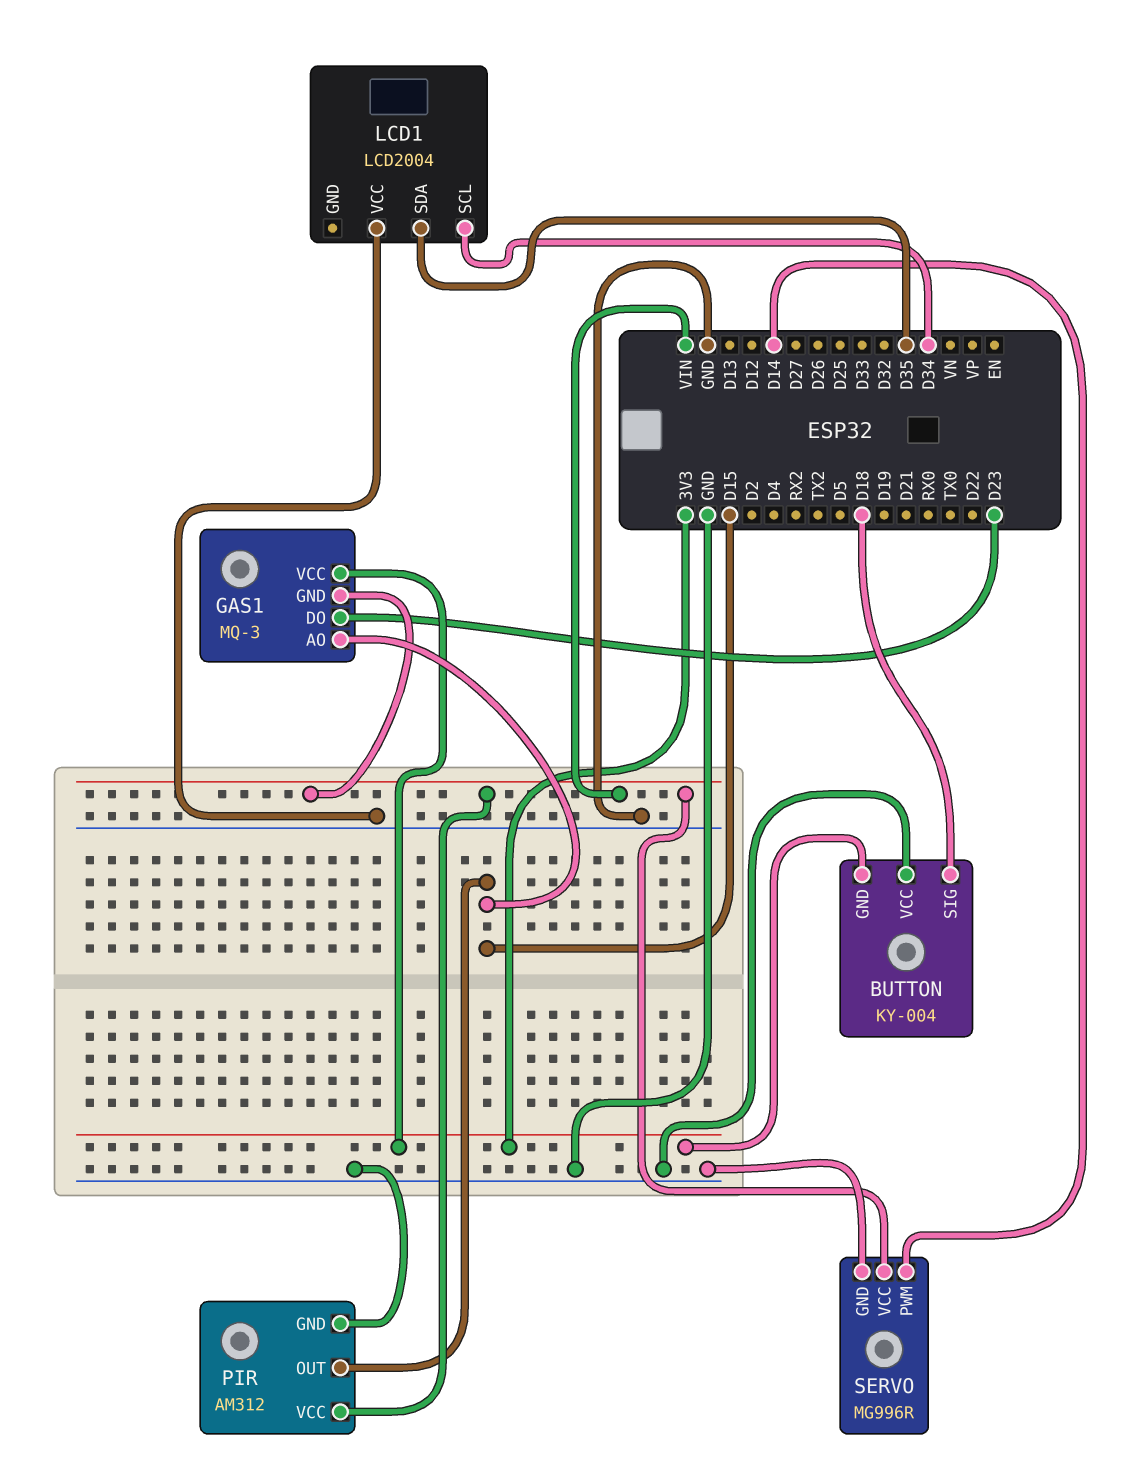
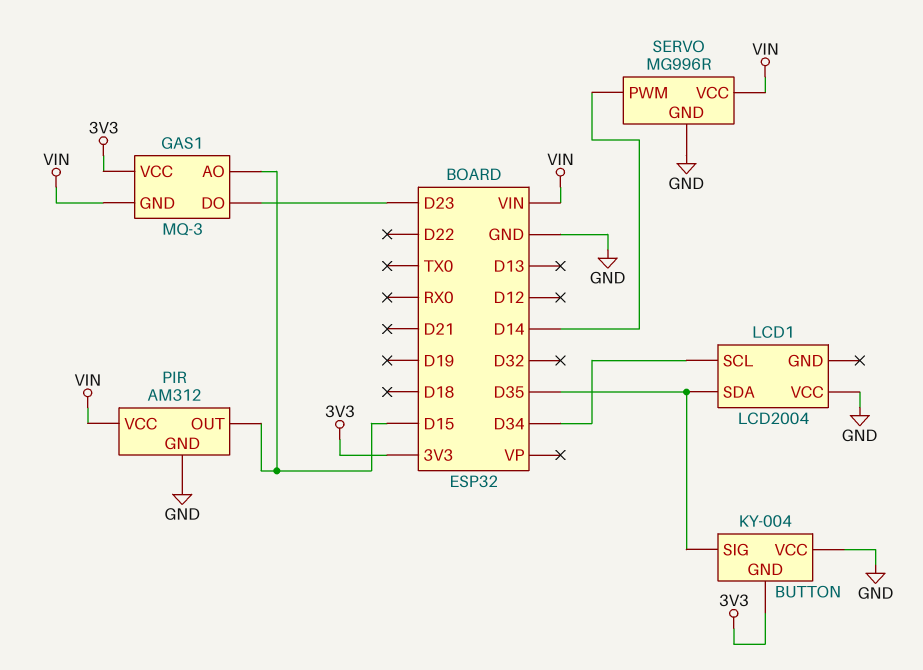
BUTTON pin SIG: D18 -> D35

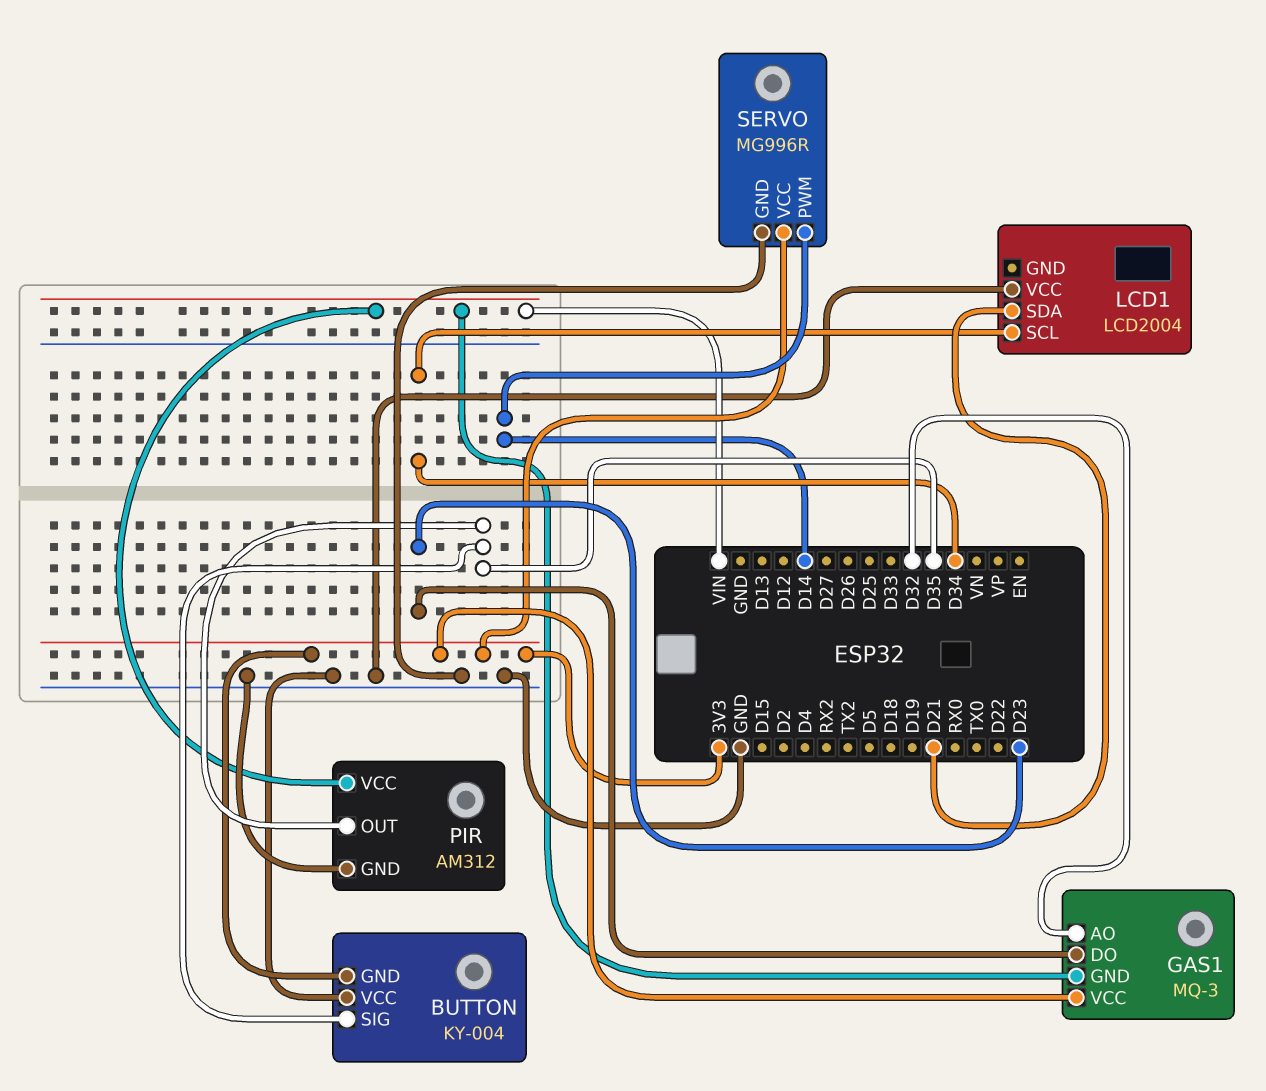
GAS1 pin AO: D15 -> D32
LCD1 pin SDA: D35 -> D21
PIR pin OUT: D15 -> D35
SERVO pin VCC: VIN -> 3V3

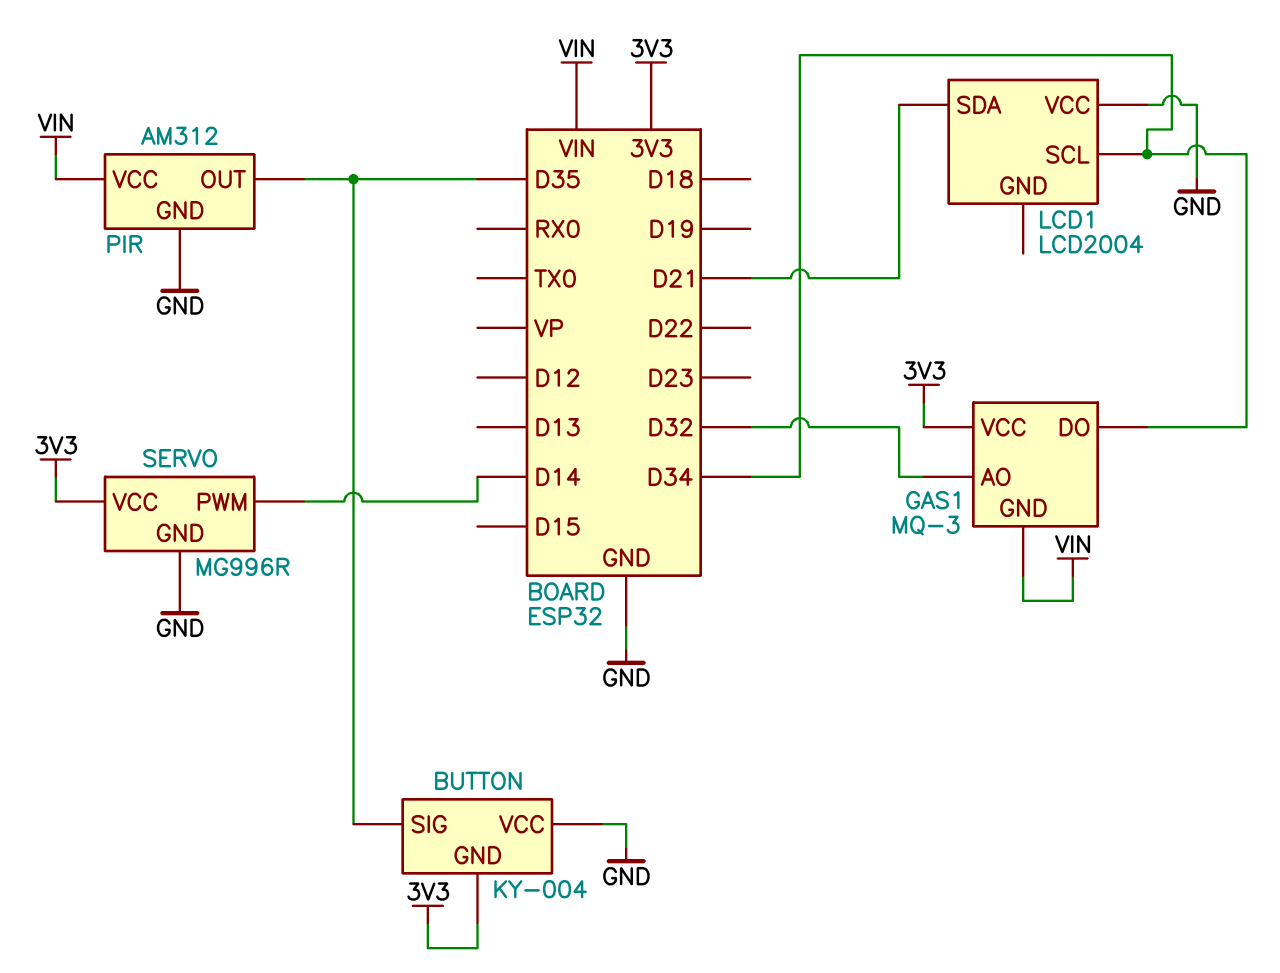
GAS1 pin DO: D23 -> D34

